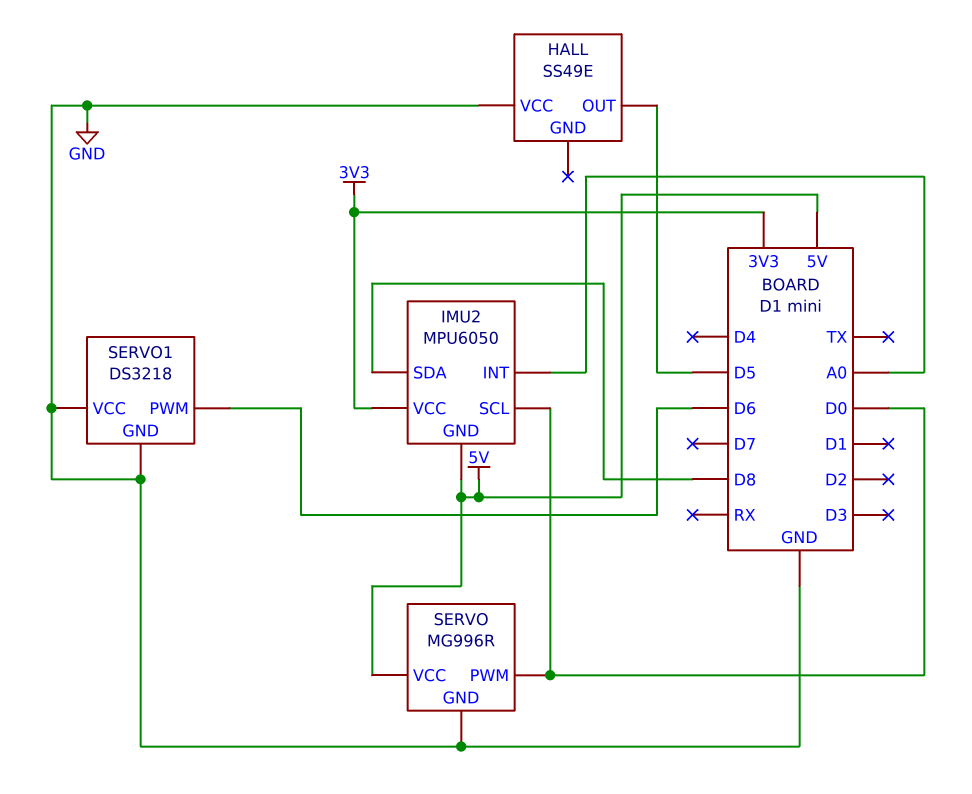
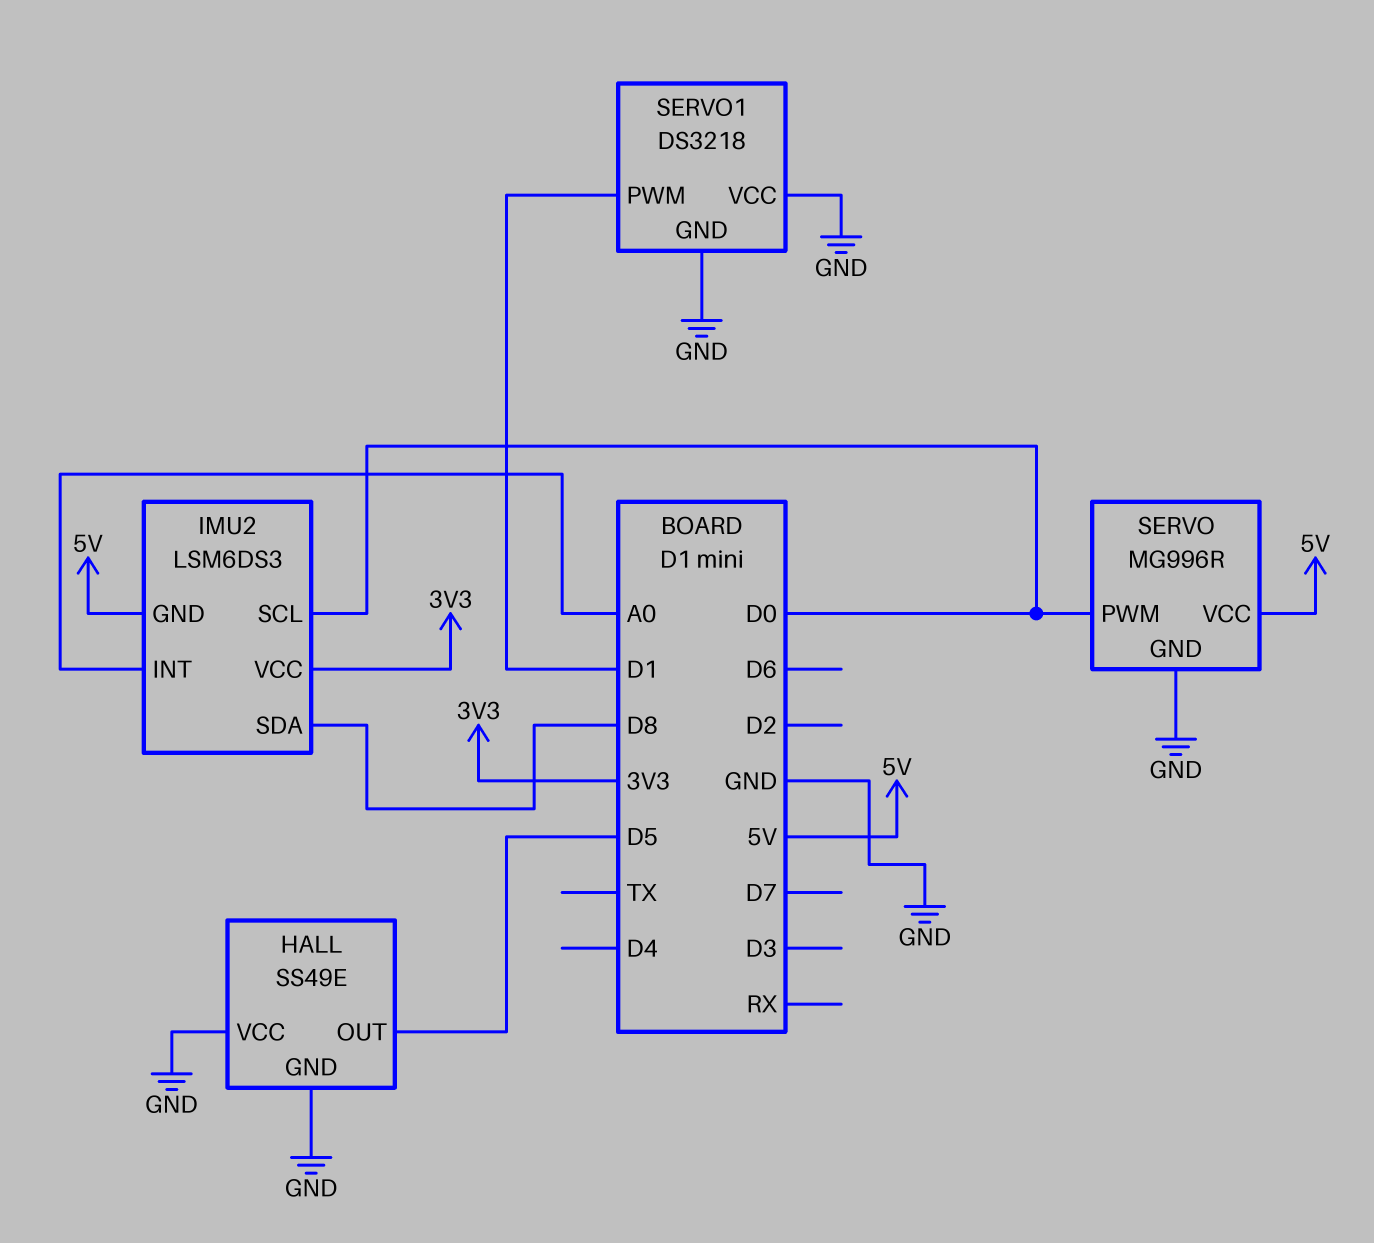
HALL pin GND: none -> GND
IMU2: MPU6050 -> LSM6DS3
SERVO1 pin PWM: D6 -> D1

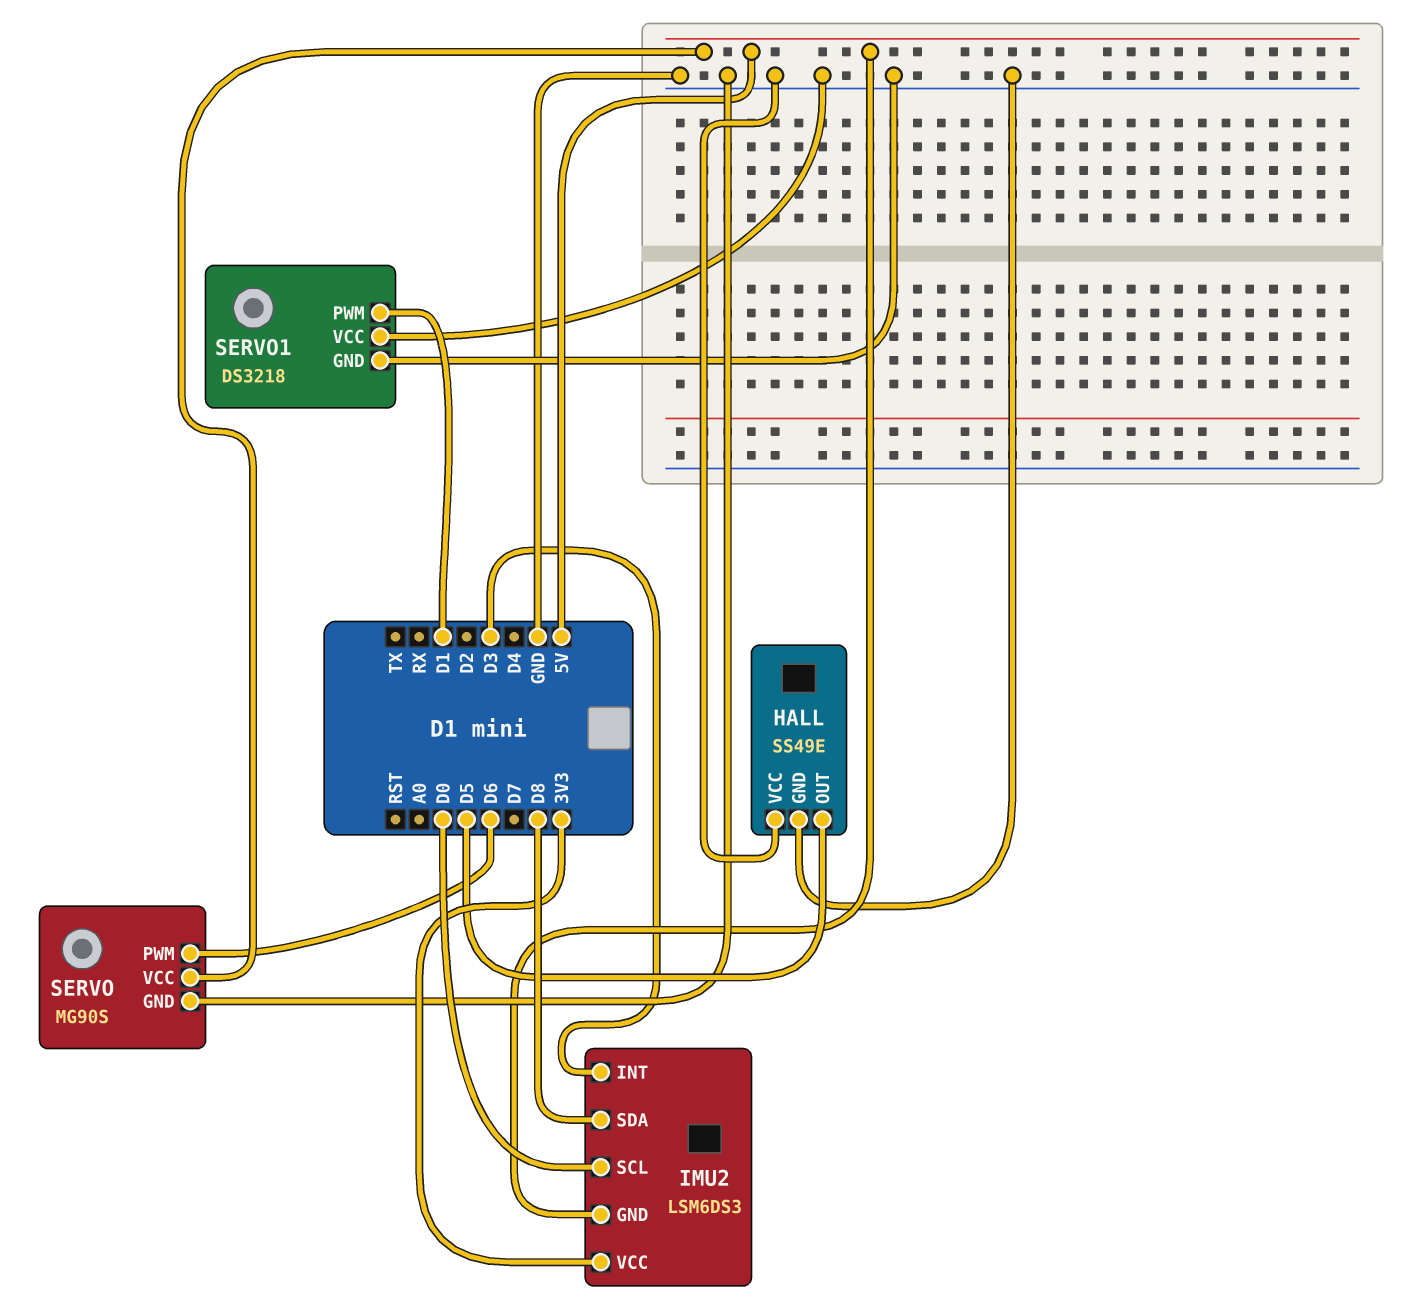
IMU2 pin INT: A0 -> D3
SERVO: MG996R -> MG90S
SERVO pin PWM: D0 -> D6

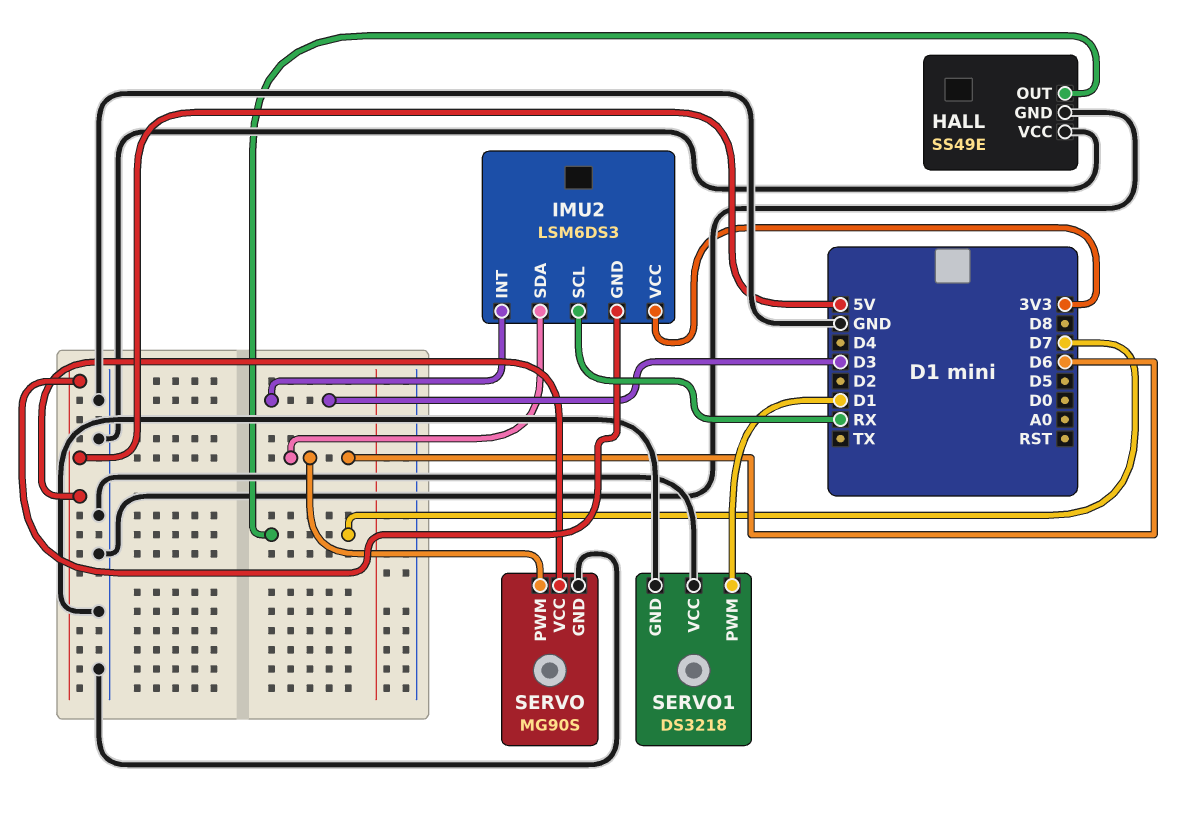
HALL pin OUT: D5 -> D7
IMU2 pin SCL: D0 -> RX
IMU2 pin SDA: D8 -> D6

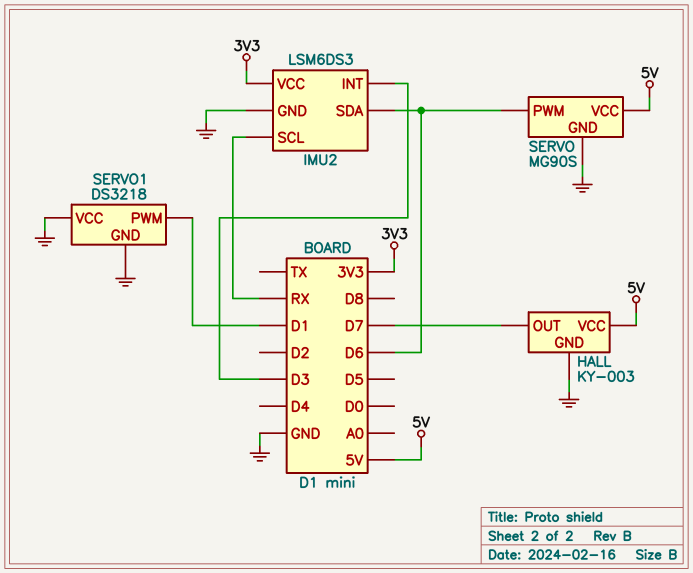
HALL: SS49E -> KY-003
HALL pin VCC: GND -> 5V
IMU2 pin GND: 5V -> GND

